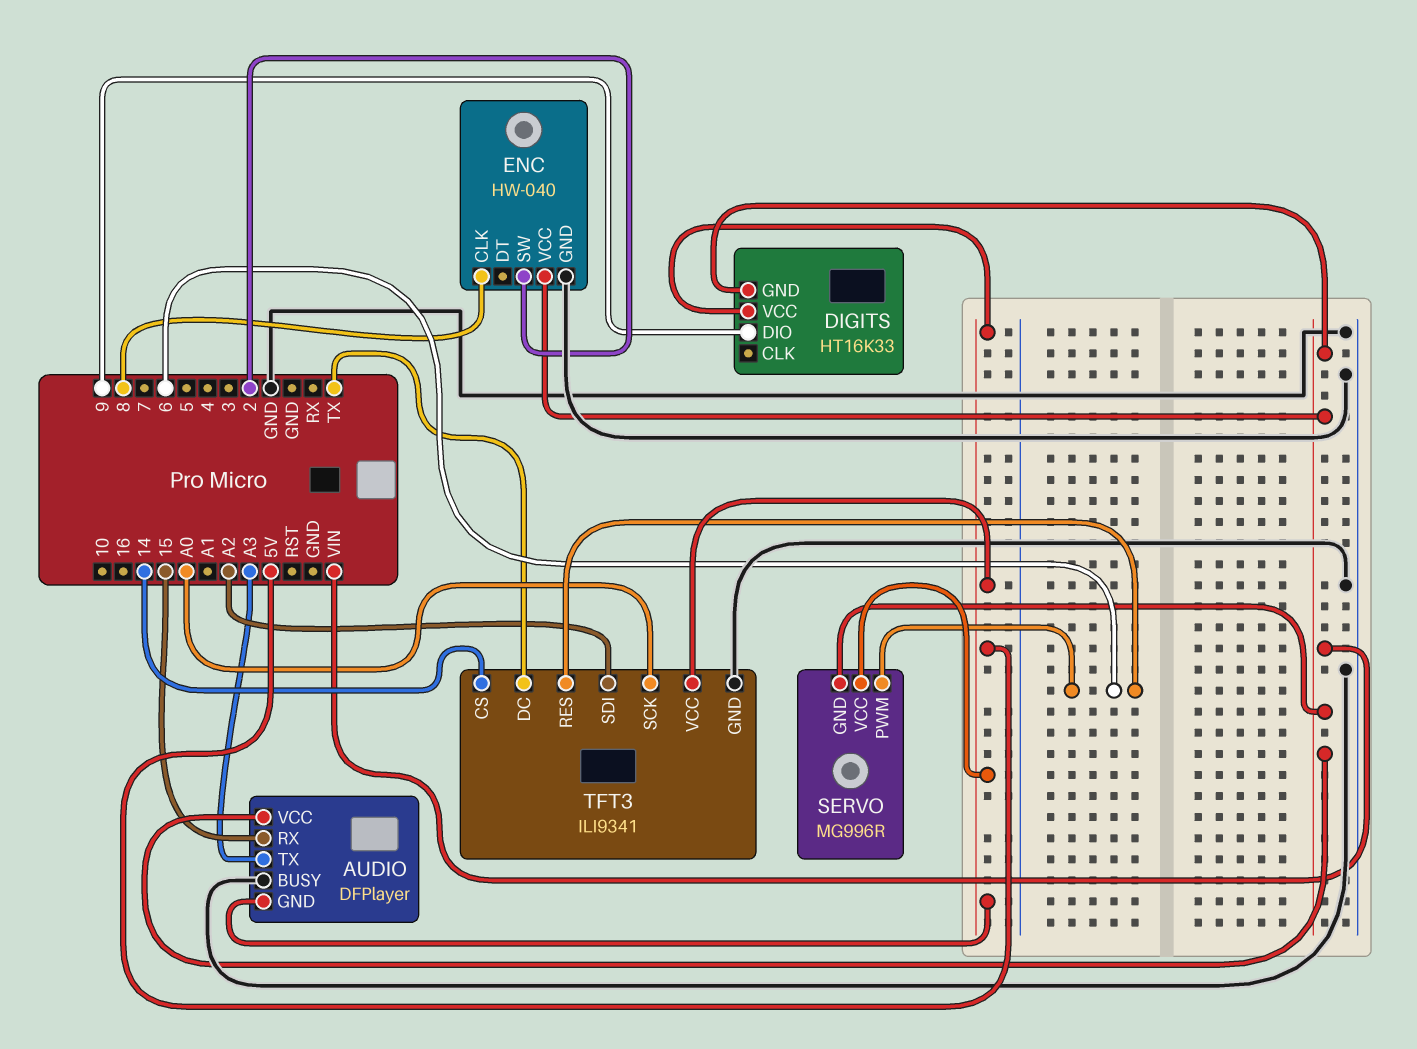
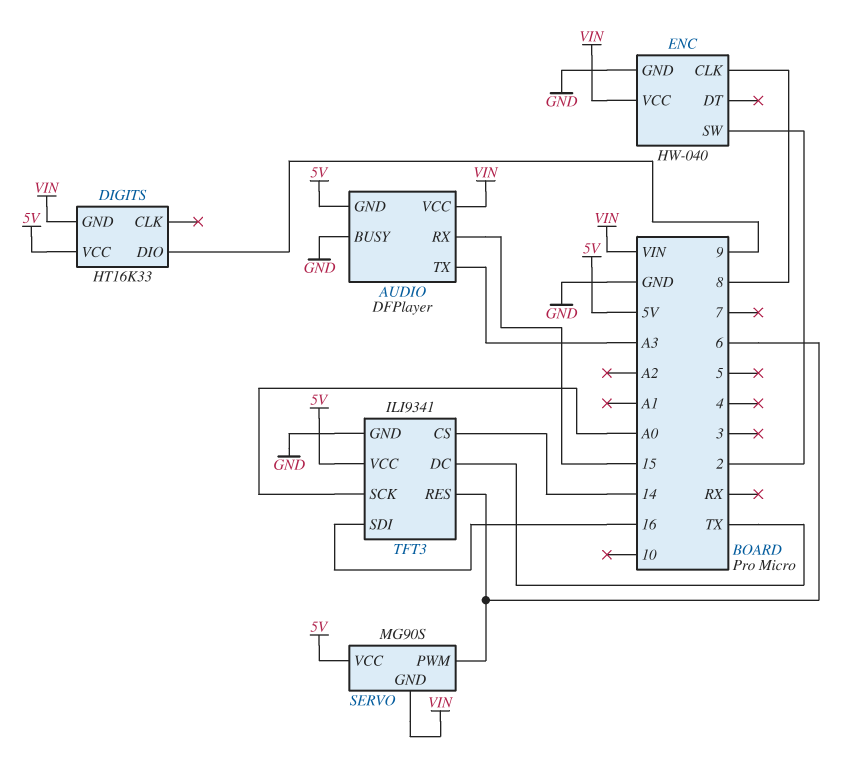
SERVO: MG996R -> MG90S
TFT3 pin SDI: A2 -> 16

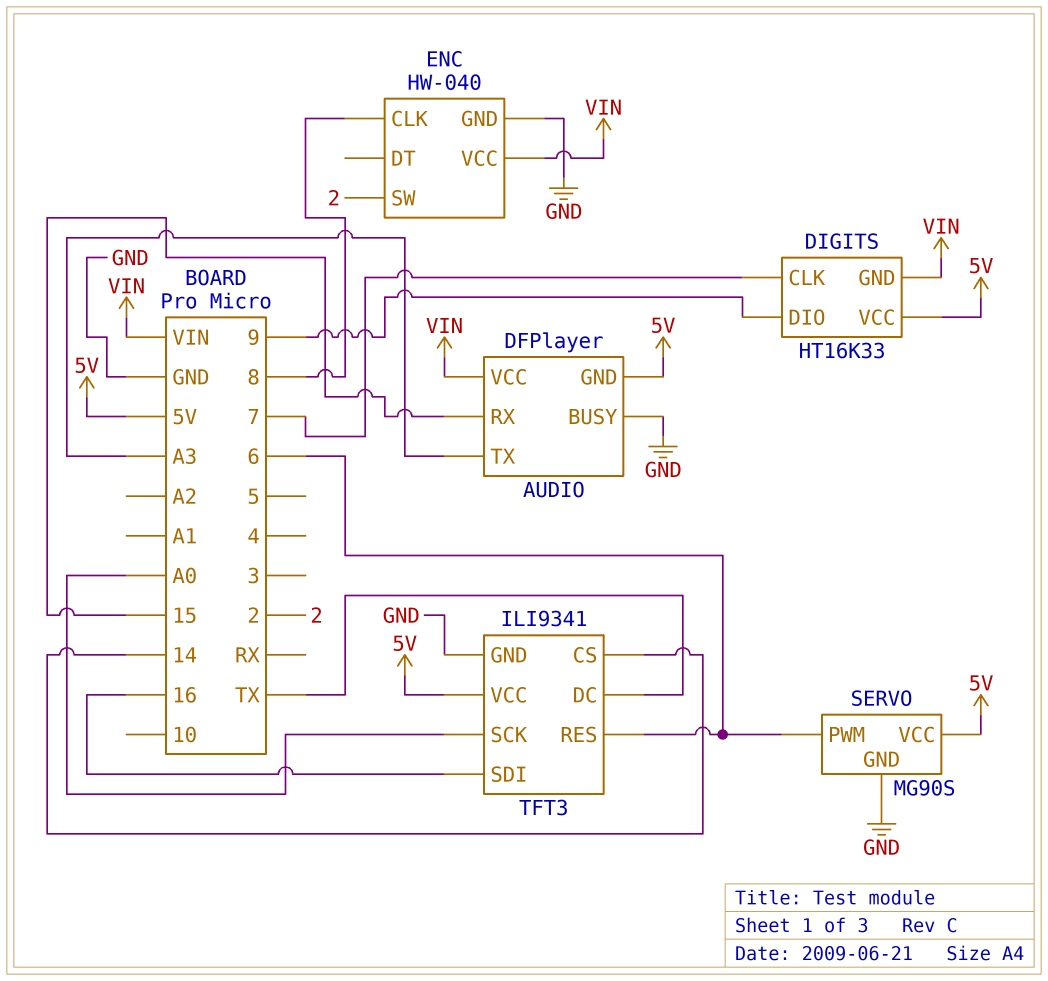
DIGITS pin CLK: none -> 7
SERVO pin GND: VIN -> GND

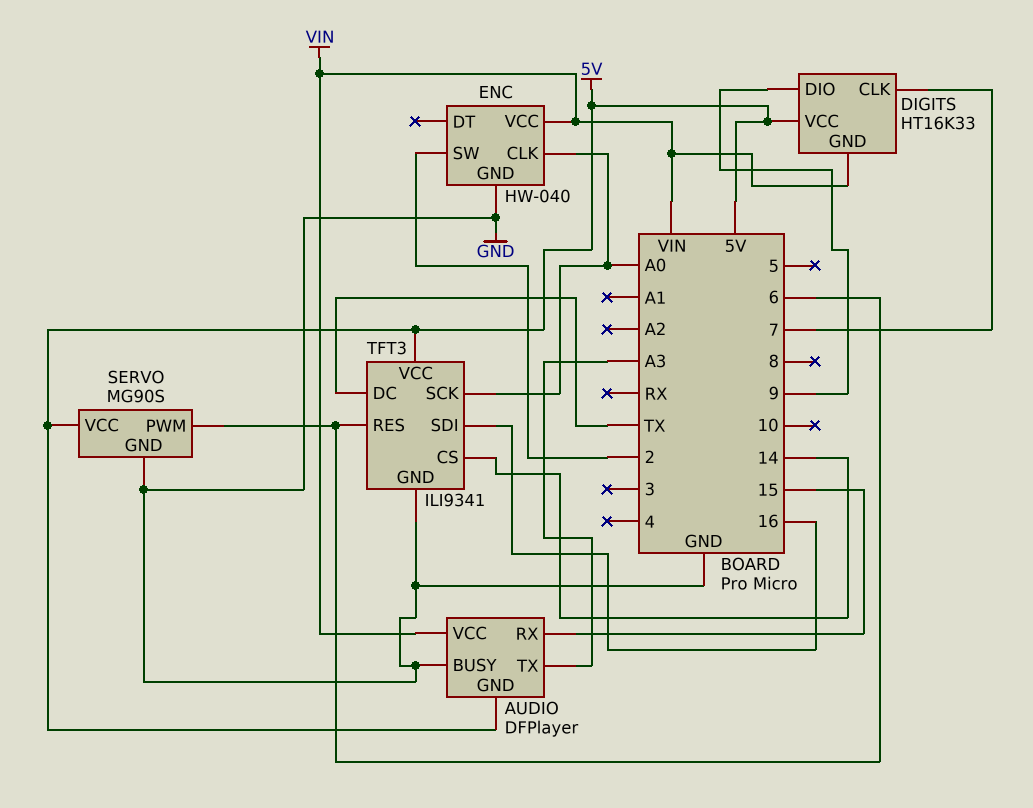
ENC pin CLK: 8 -> A0

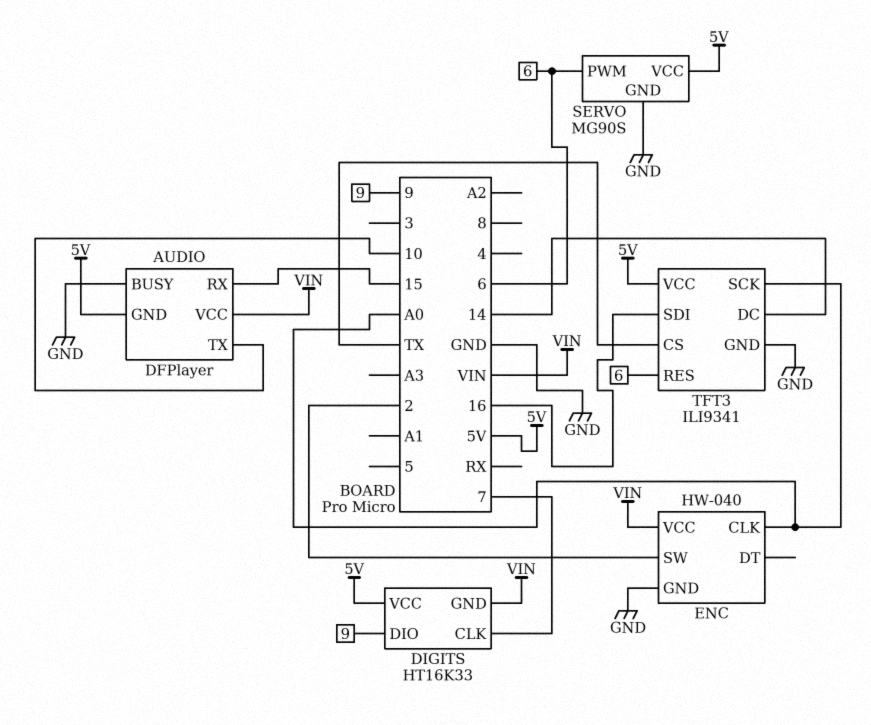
AUDIO pin TX: A3 -> 10
TFT3 pin CS: 14 -> TX
TFT3 pin DC: TX -> 14

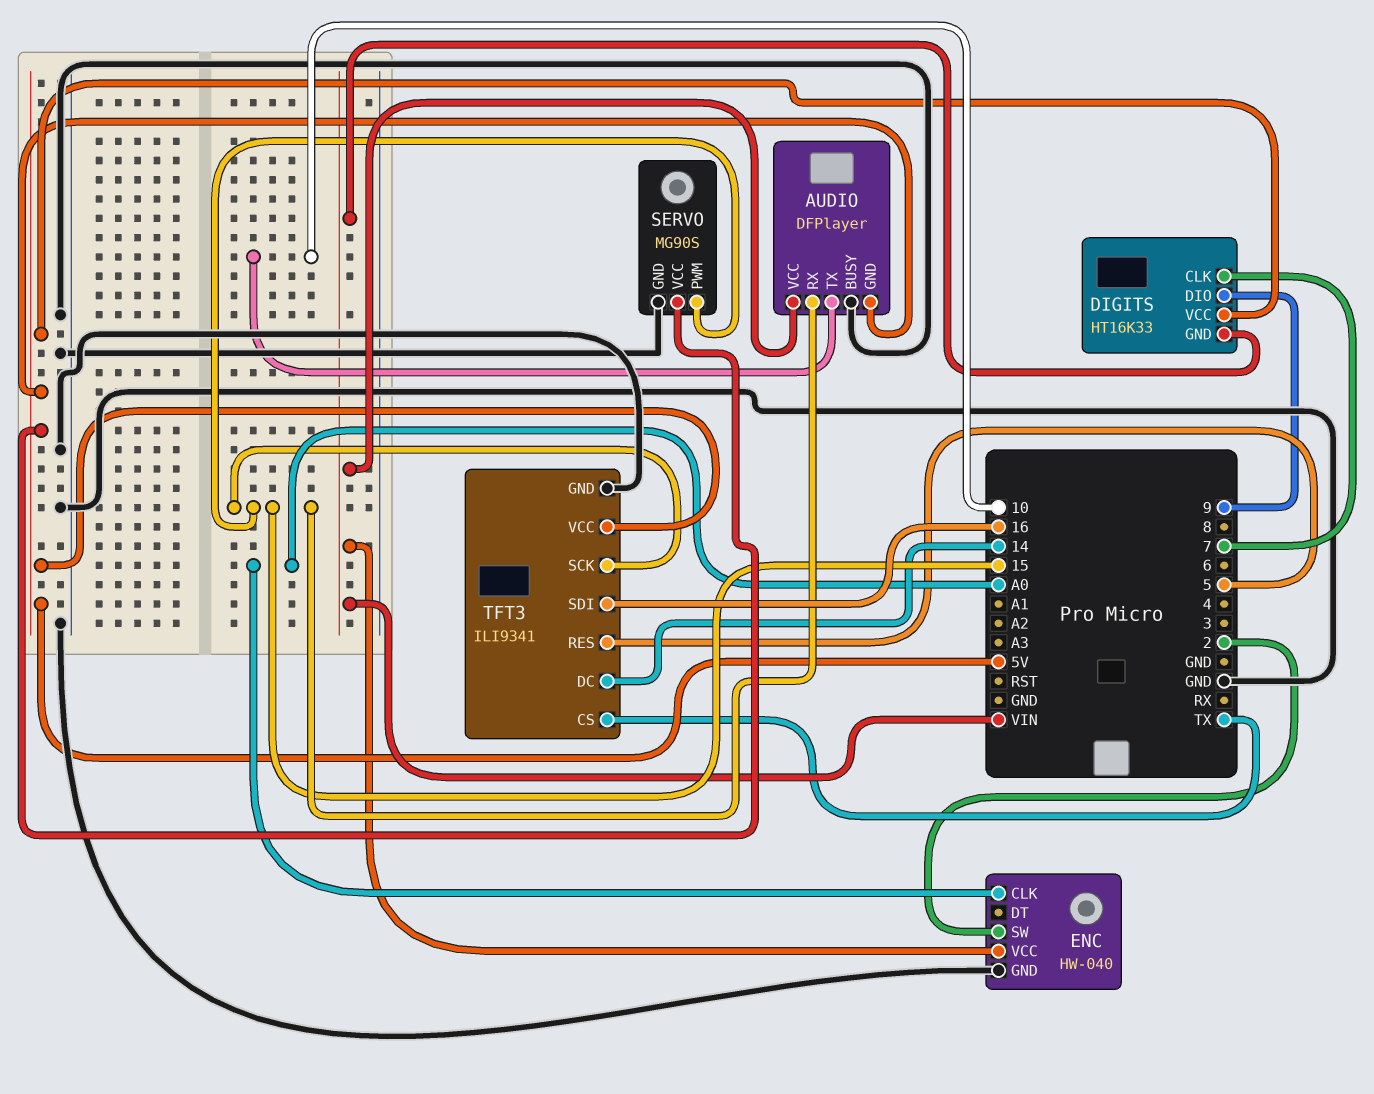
SERVO pin PWM: 6 -> 15
TFT3 pin RES: 6 -> 5
TFT3 pin SCK: A0 -> 15

